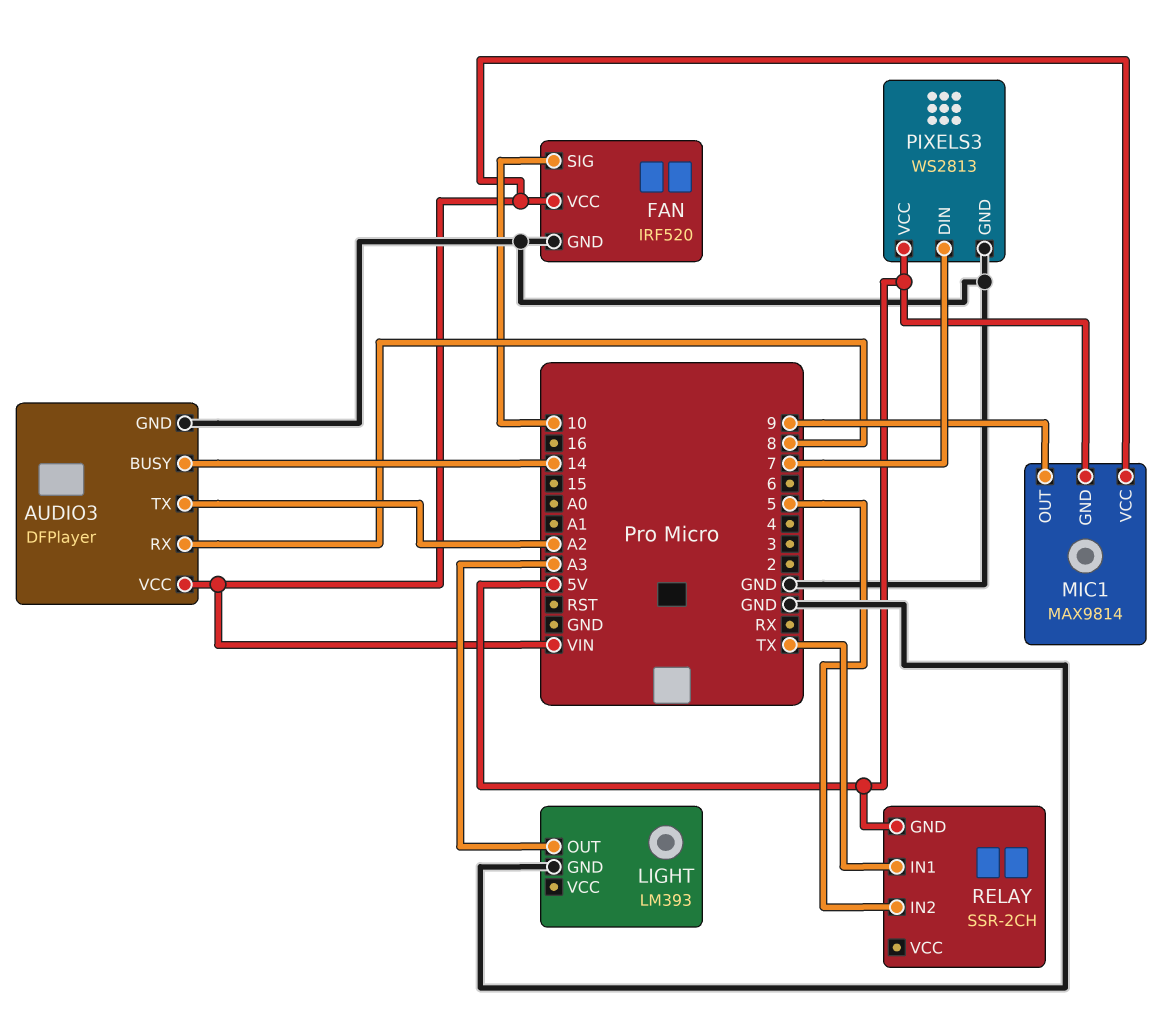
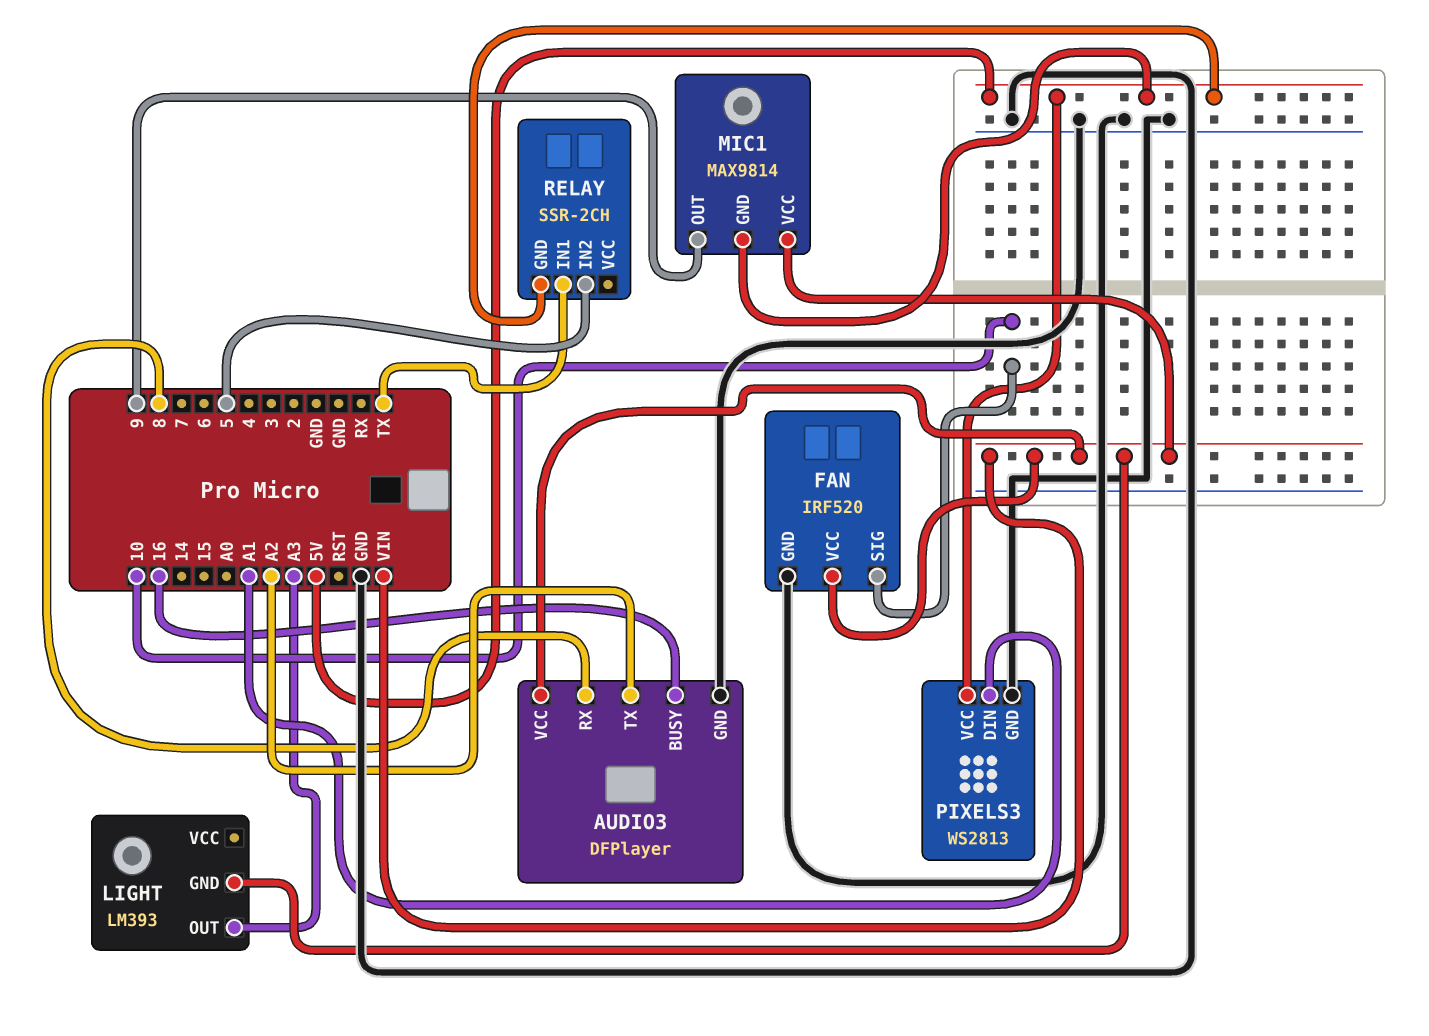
AUDIO3 pin BUSY: 14 -> 16
LIGHT pin GND: GND -> VIN
PIXELS3 pin DIN: 7 -> A1

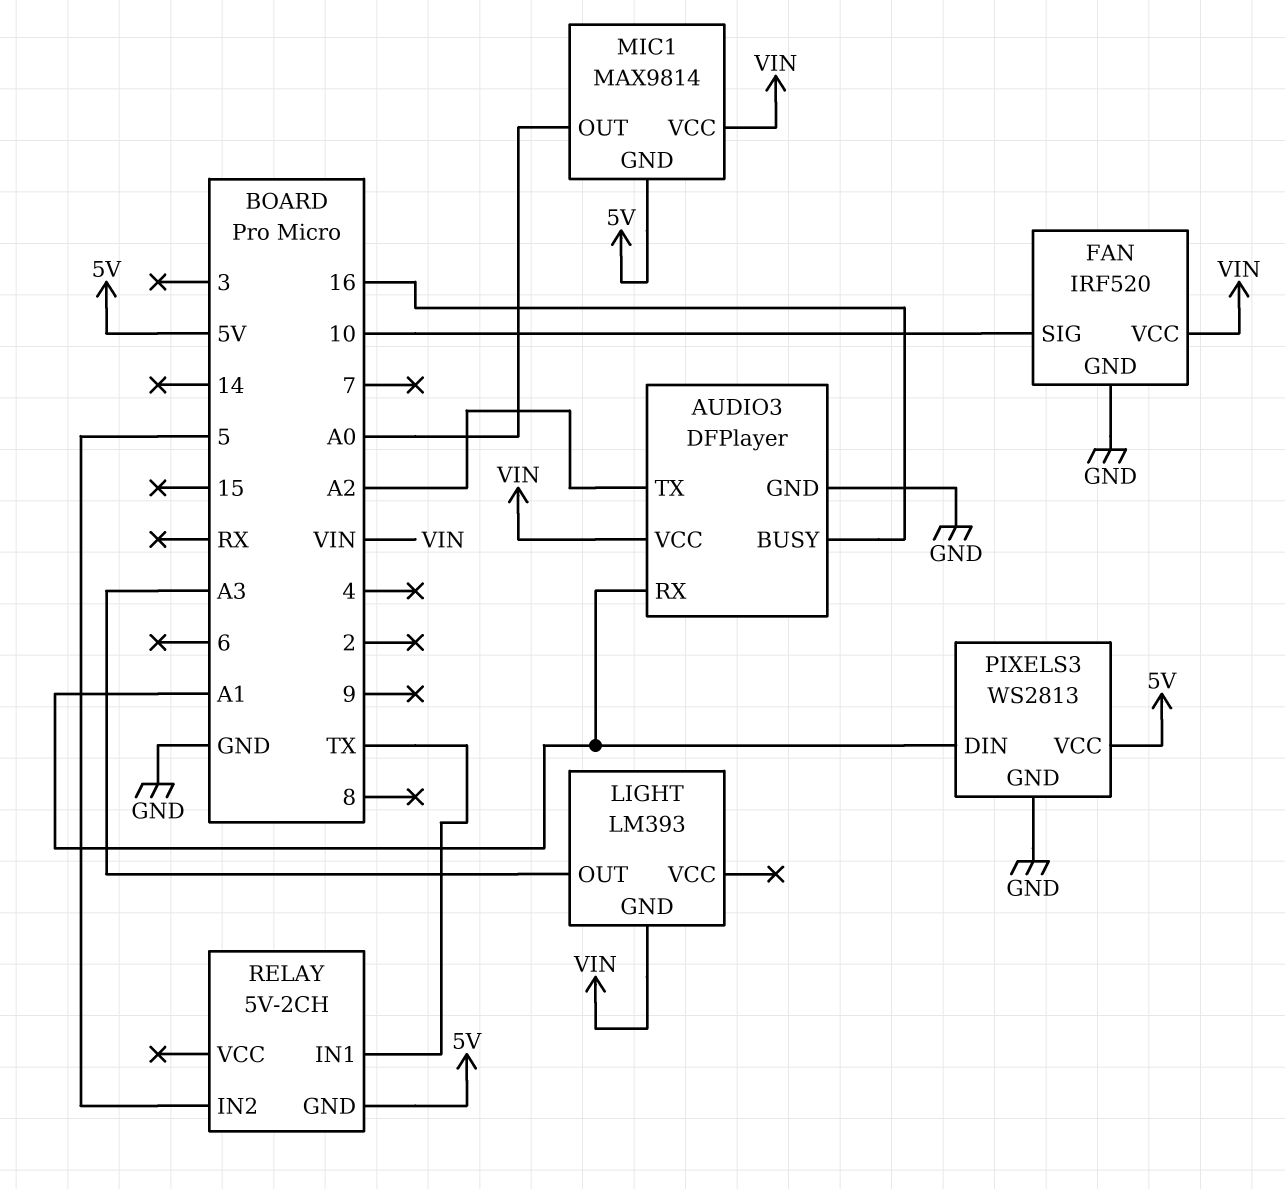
AUDIO3 pin RX: 8 -> A1
MIC1 pin OUT: 9 -> A0
RELAY: SSR-2CH -> 5V-2CH

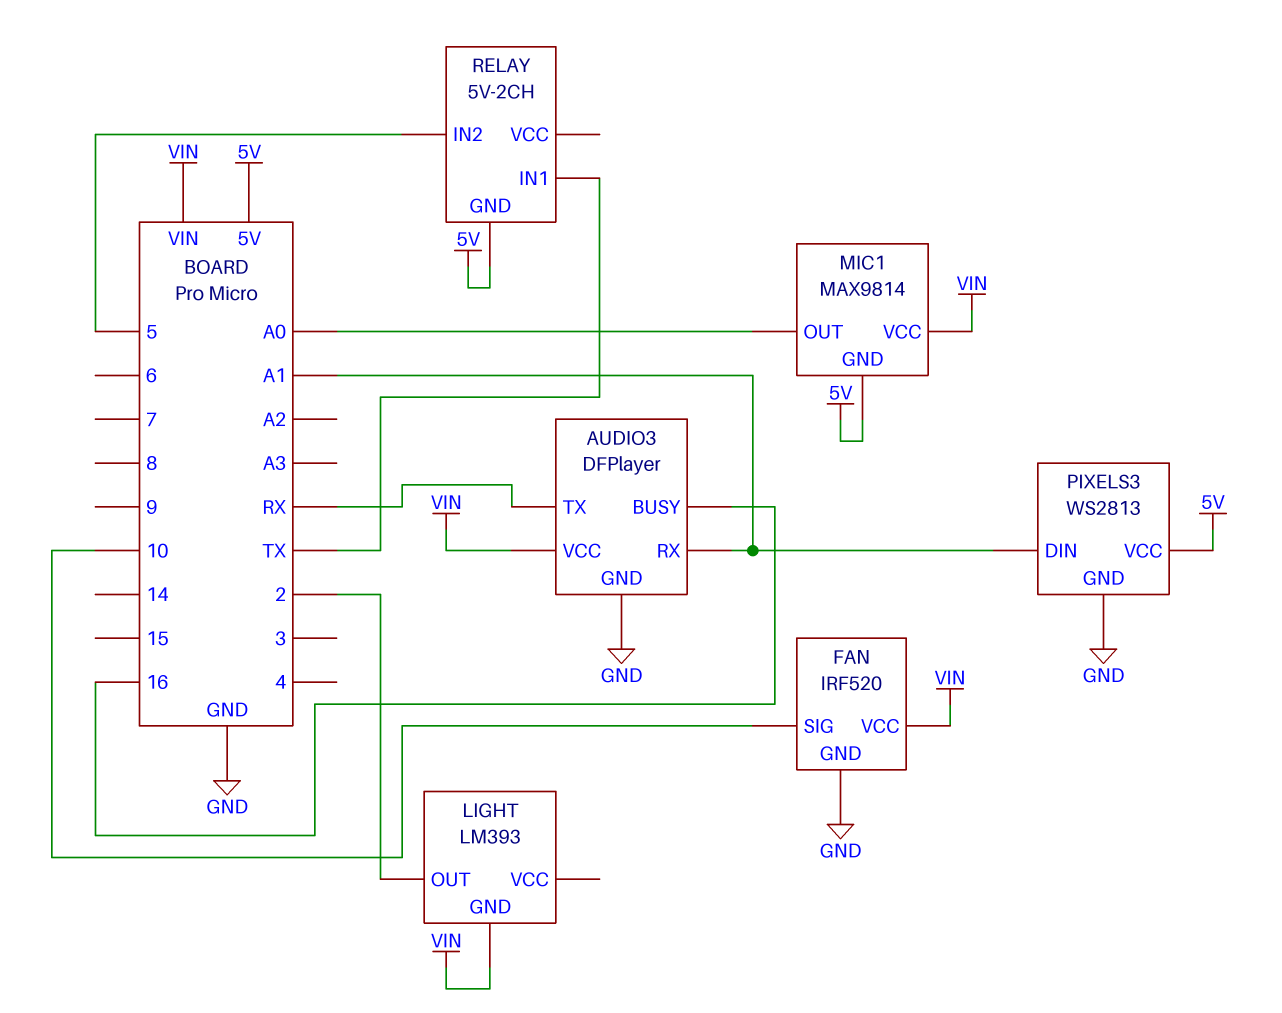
AUDIO3 pin TX: A2 -> RX
LIGHT pin OUT: A3 -> 2

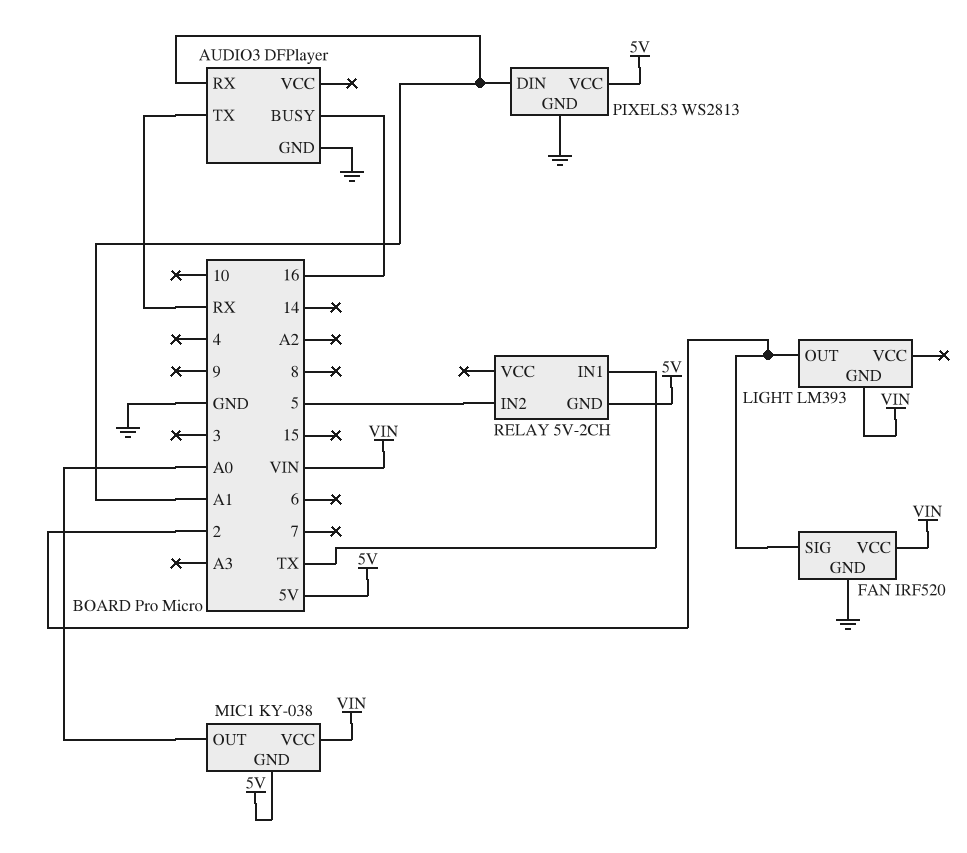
AUDIO3 pin VCC: VIN -> none
FAN pin SIG: 10 -> 2
MIC1: MAX9814 -> KY-038

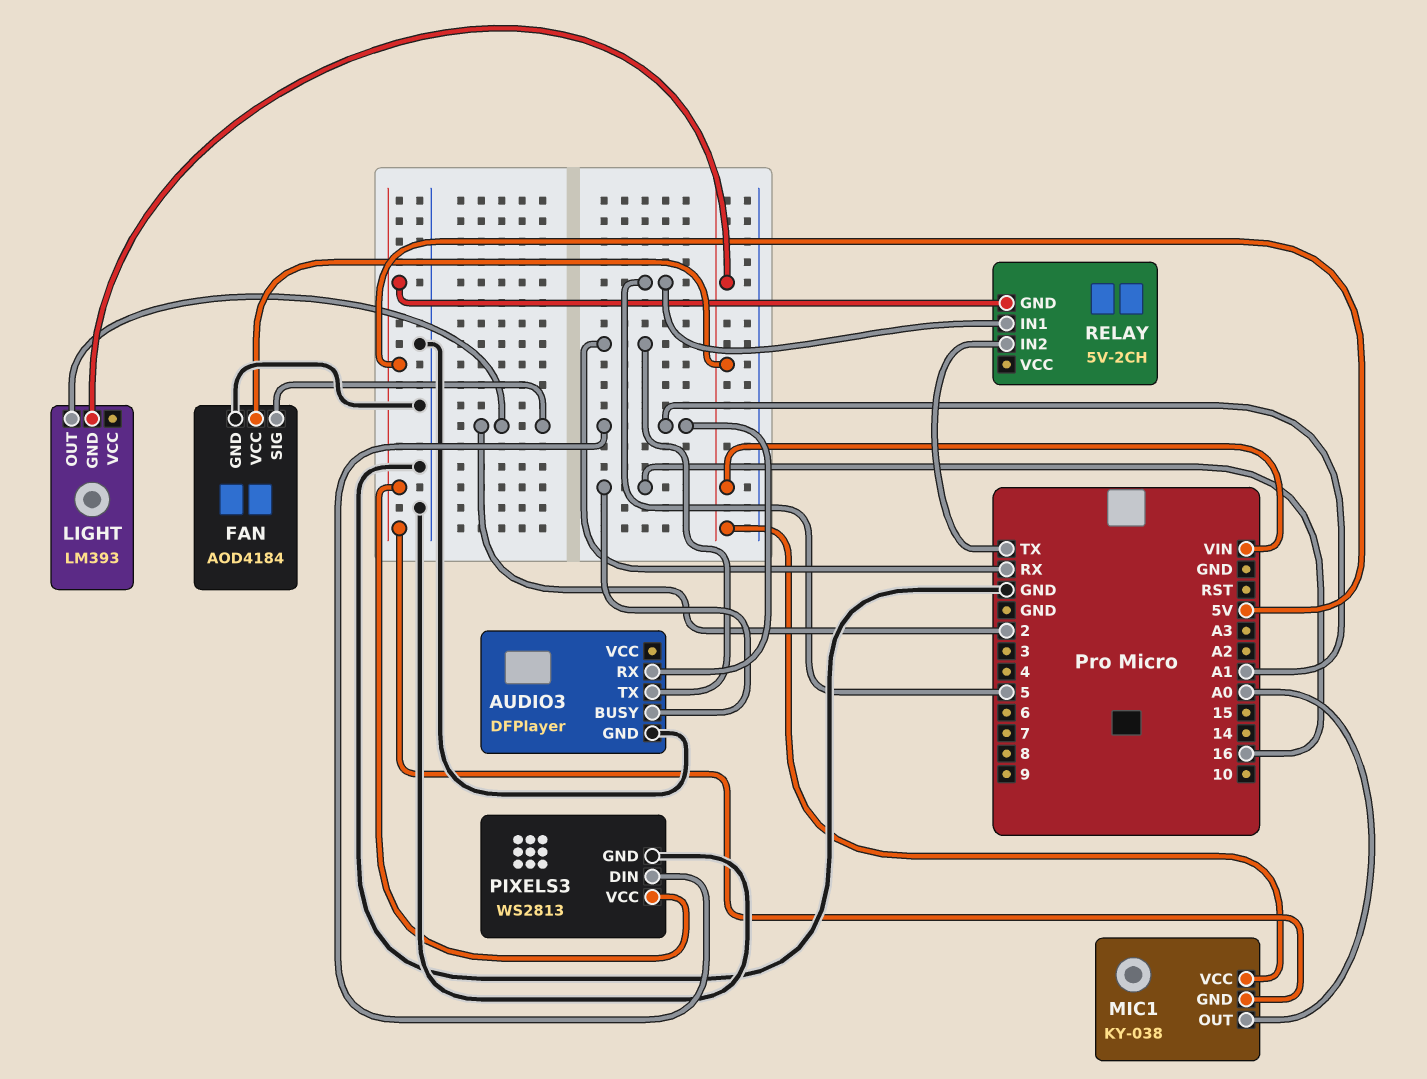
FAN: IRF520 -> AOD4184
RELAY pin IN1: TX -> 5
RELAY pin IN2: 5 -> TX

